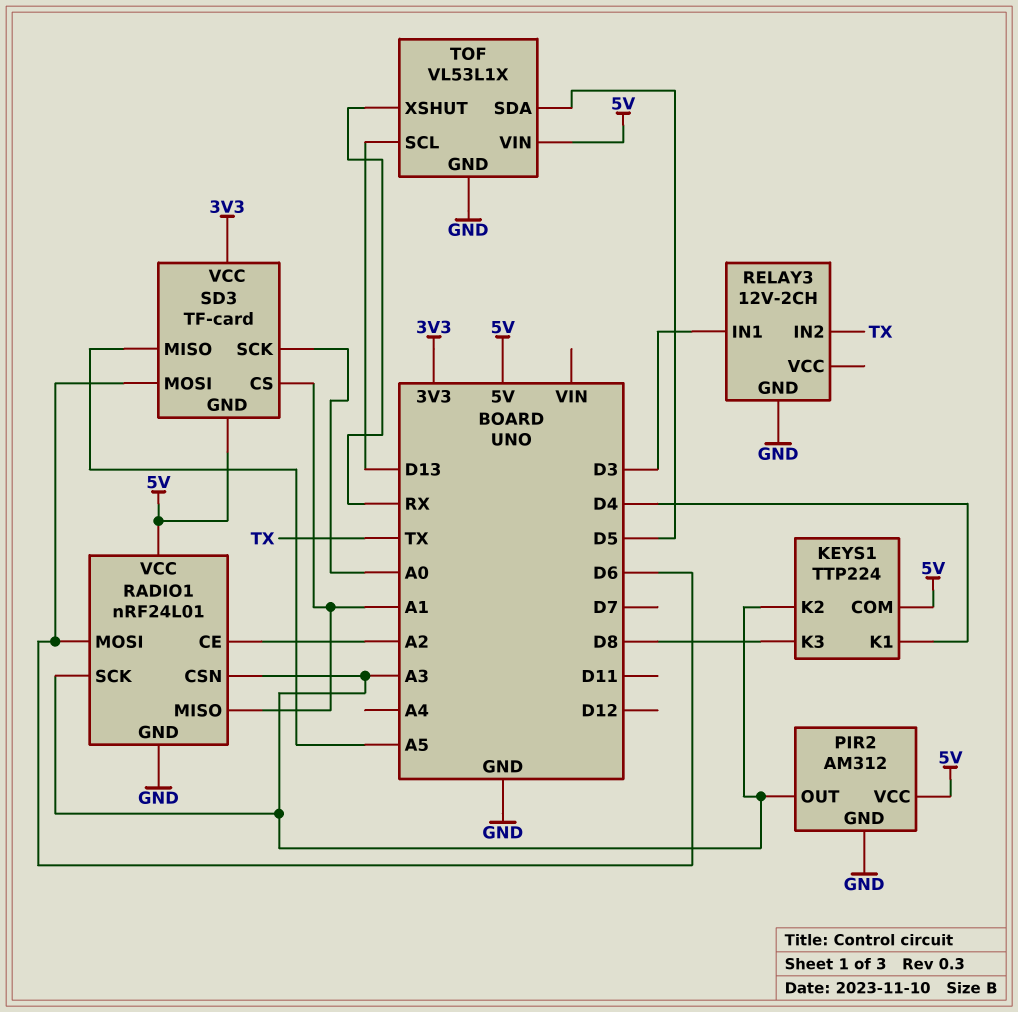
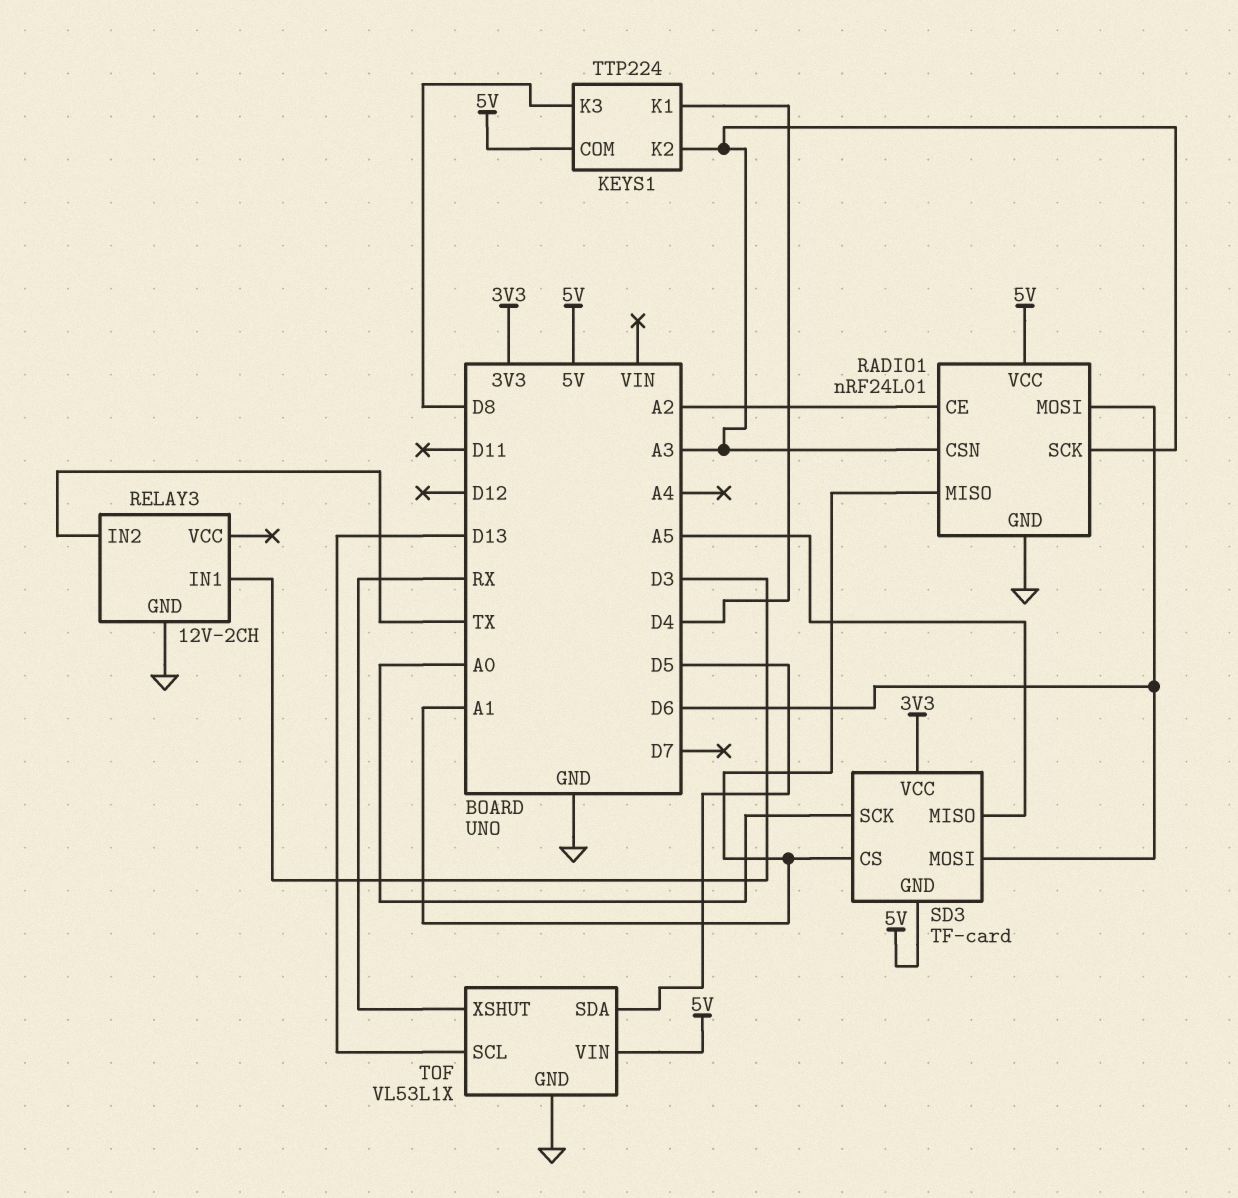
PIR2: AM312 -> none
PIR2 pin GND: GND -> none
PIR2 pin OUT: A3 -> none
PIR2 pin VCC: 5V -> none

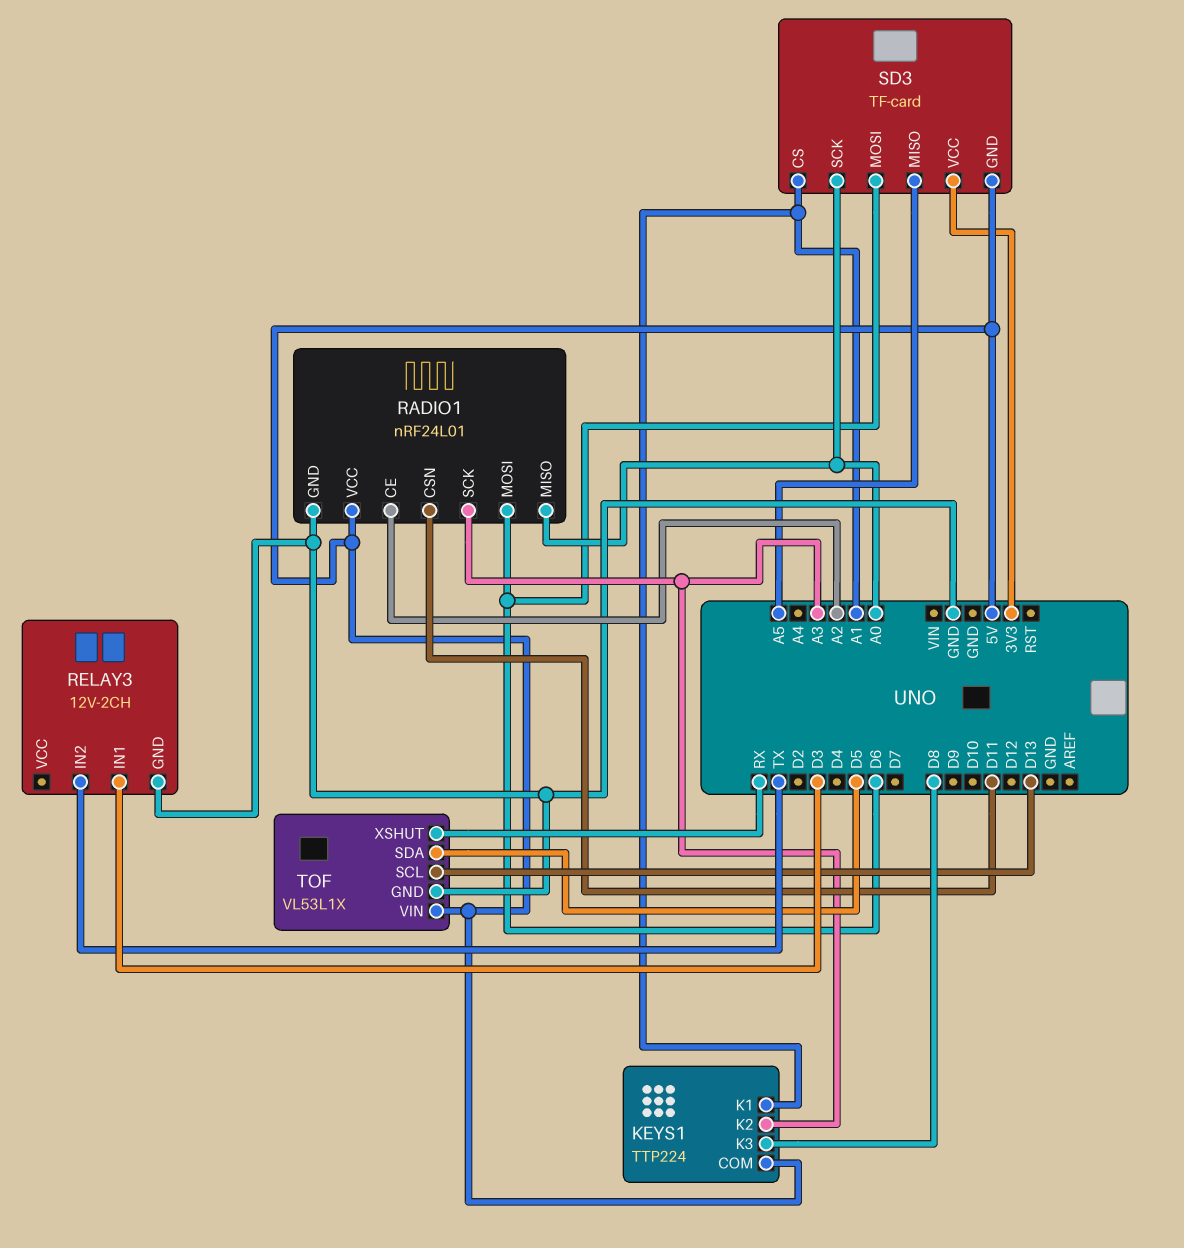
KEYS1 pin K1: D4 -> A1
RADIO1 pin CSN: A3 -> D11
RADIO1 pin MISO: A1 -> A0

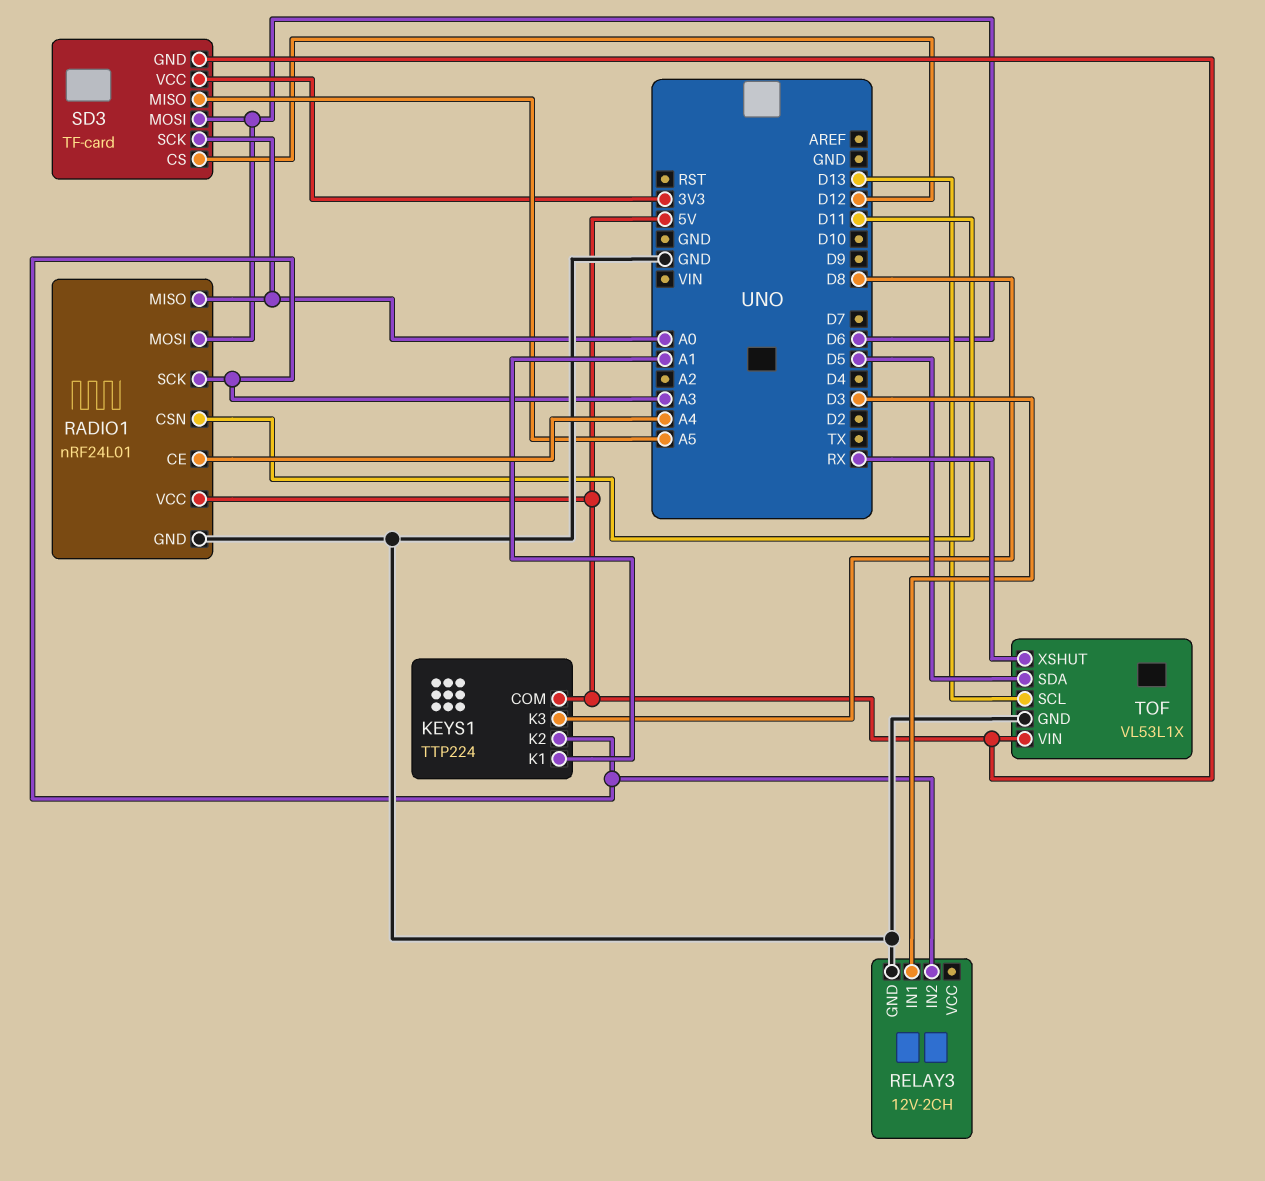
RADIO1 pin CE: A2 -> A4
RELAY3 pin IN2: TX -> A3
SD3 pin CS: A1 -> D12

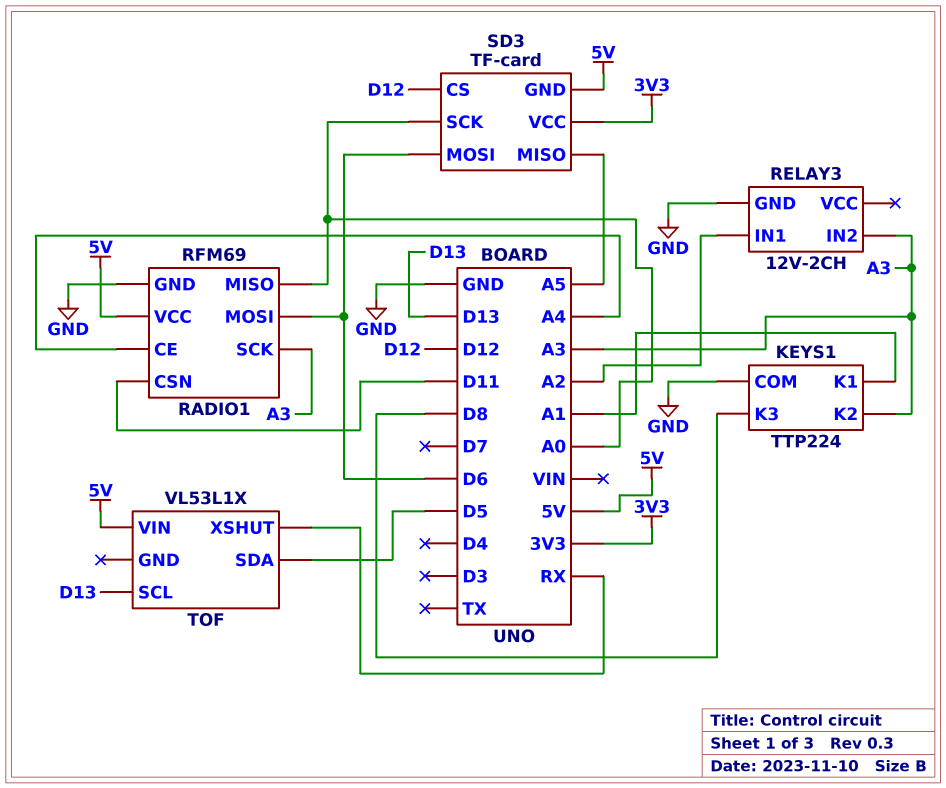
KEYS1 pin COM: 5V -> GND
RADIO1: nRF24L01 -> RFM69
RELAY3 pin IN1: D3 -> A2
TOF pin GND: GND -> none

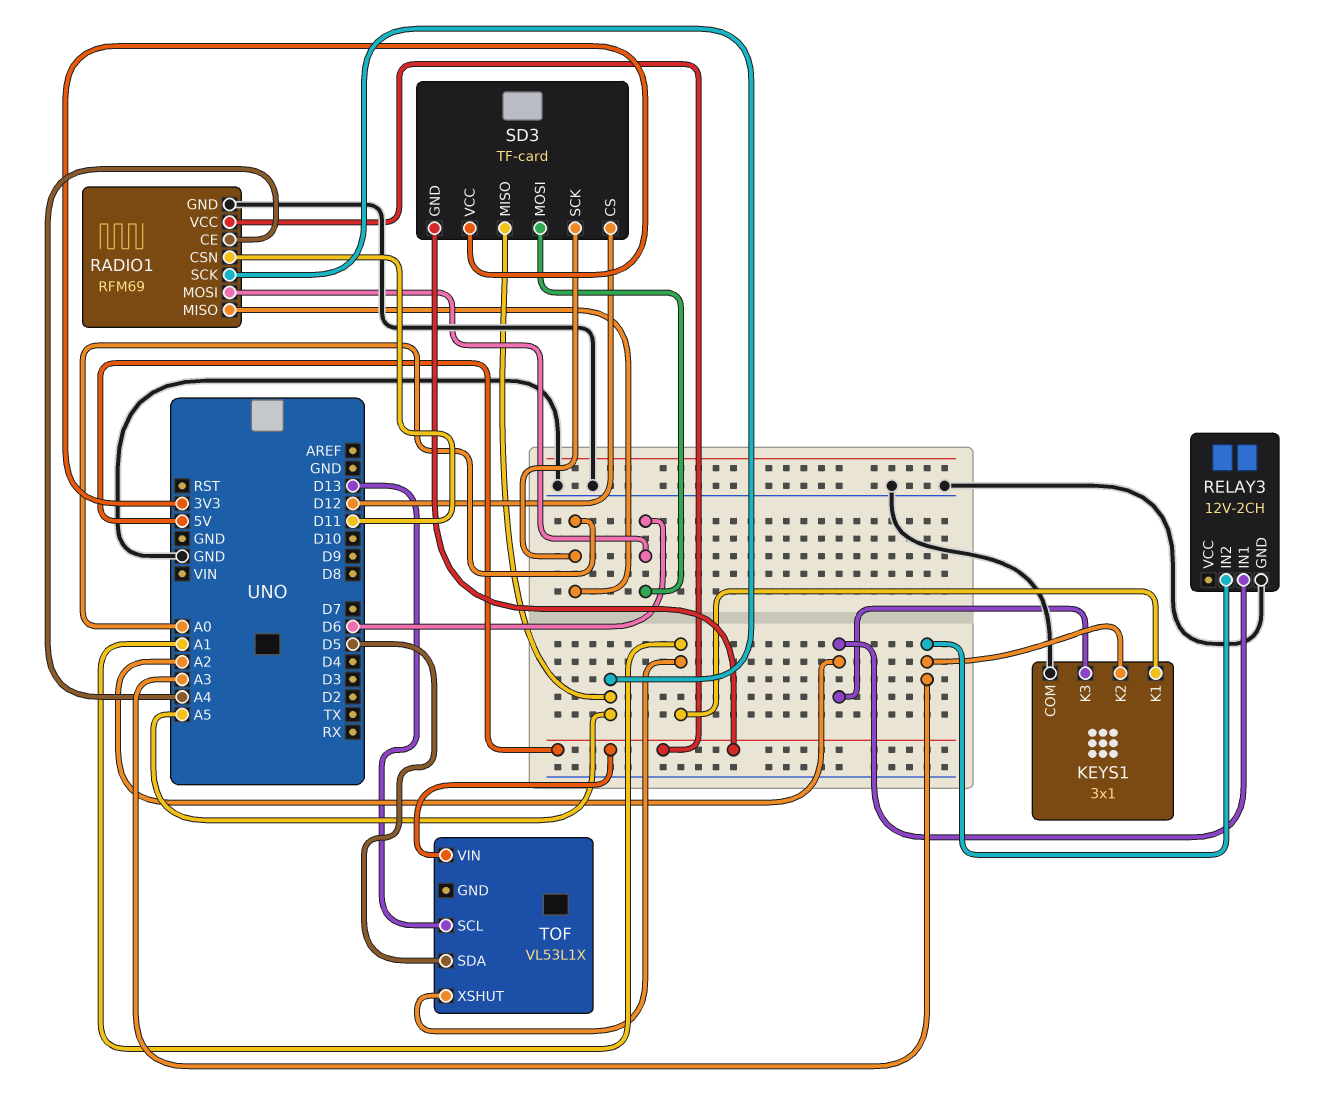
KEYS1: TTP224 -> 3x1
KEYS1 pin K3: D8 -> A2
RADIO1 pin SCK: A3 -> A5
TOF pin XSHUT: RX -> A1

